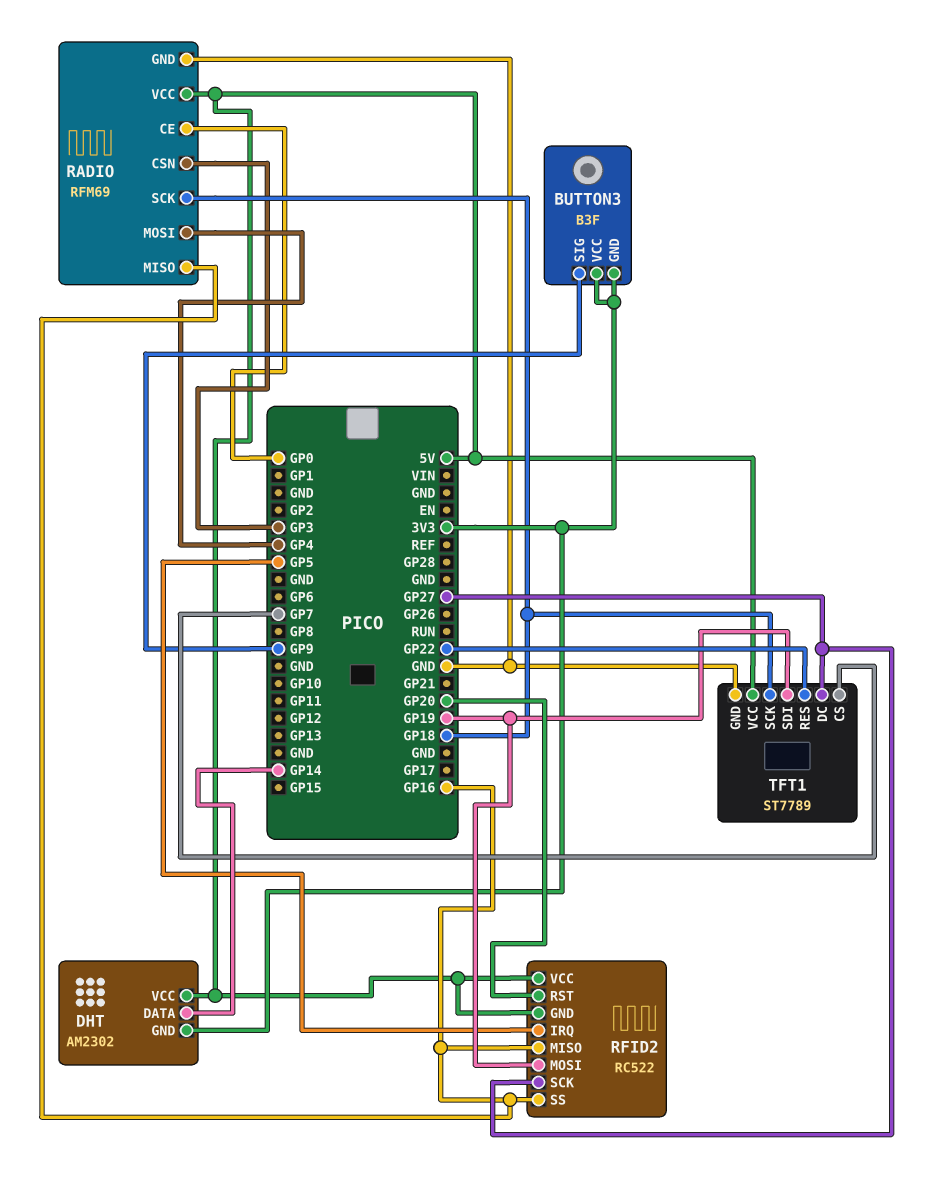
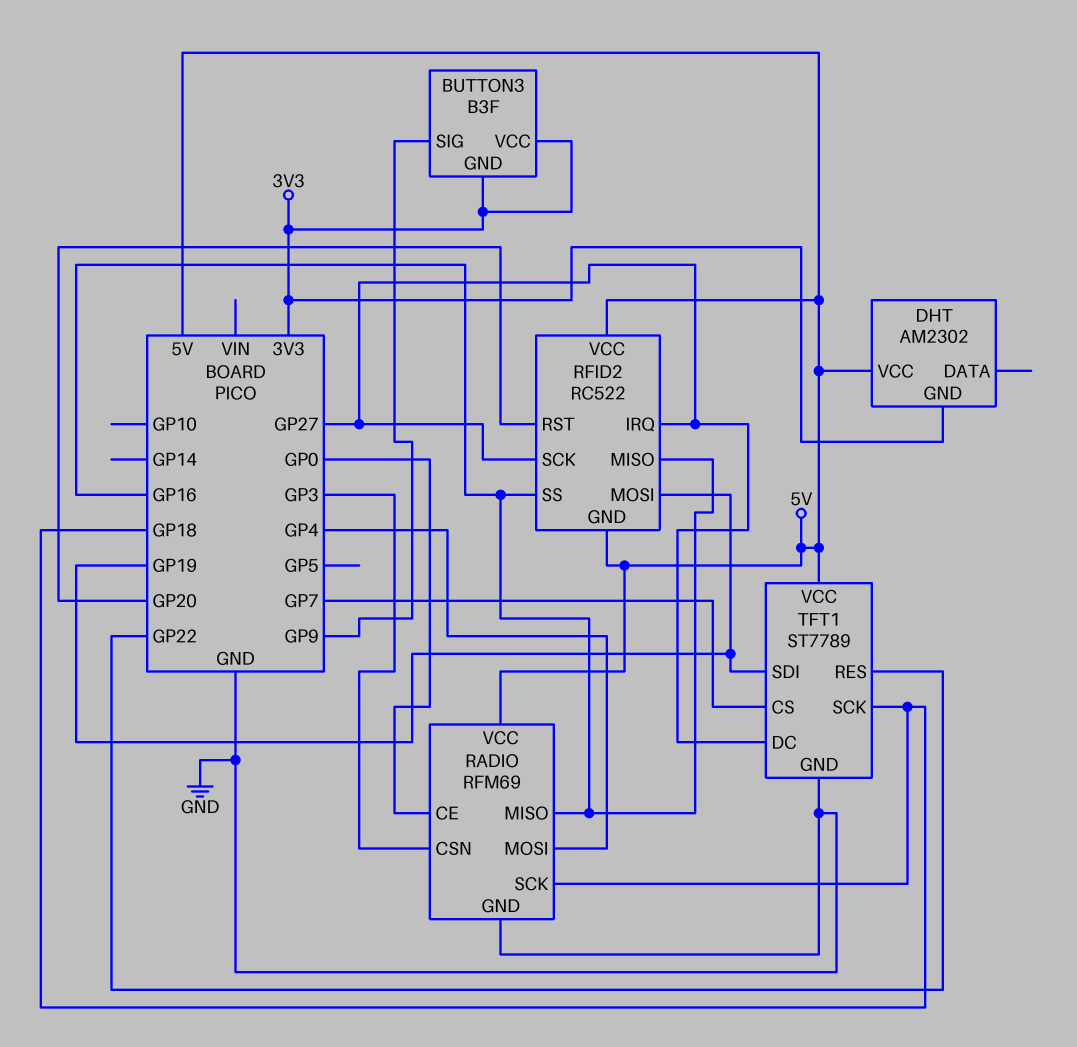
DHT pin DATA: GP14 -> none
RFID2 pin IRQ: GP5 -> GP27

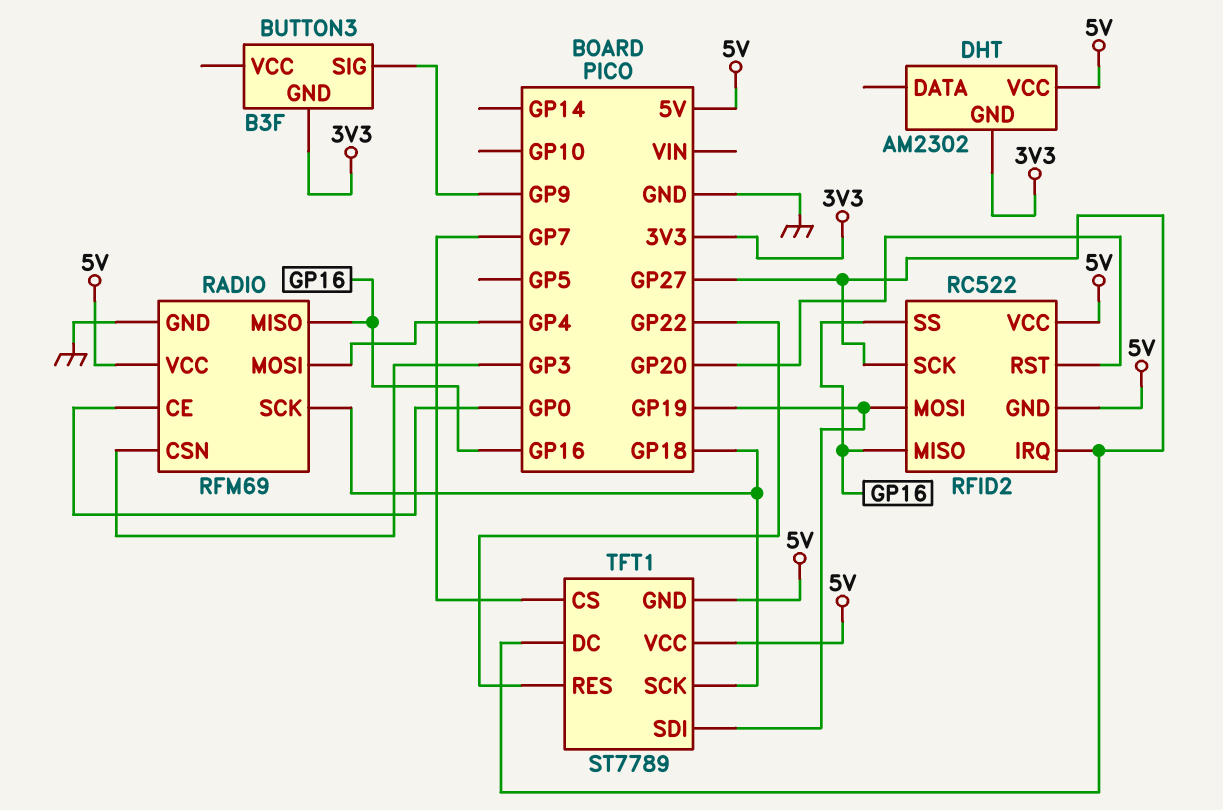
BUTTON3 pin VCC: 3V3 -> none
TFT1 pin GND: GND -> 5V

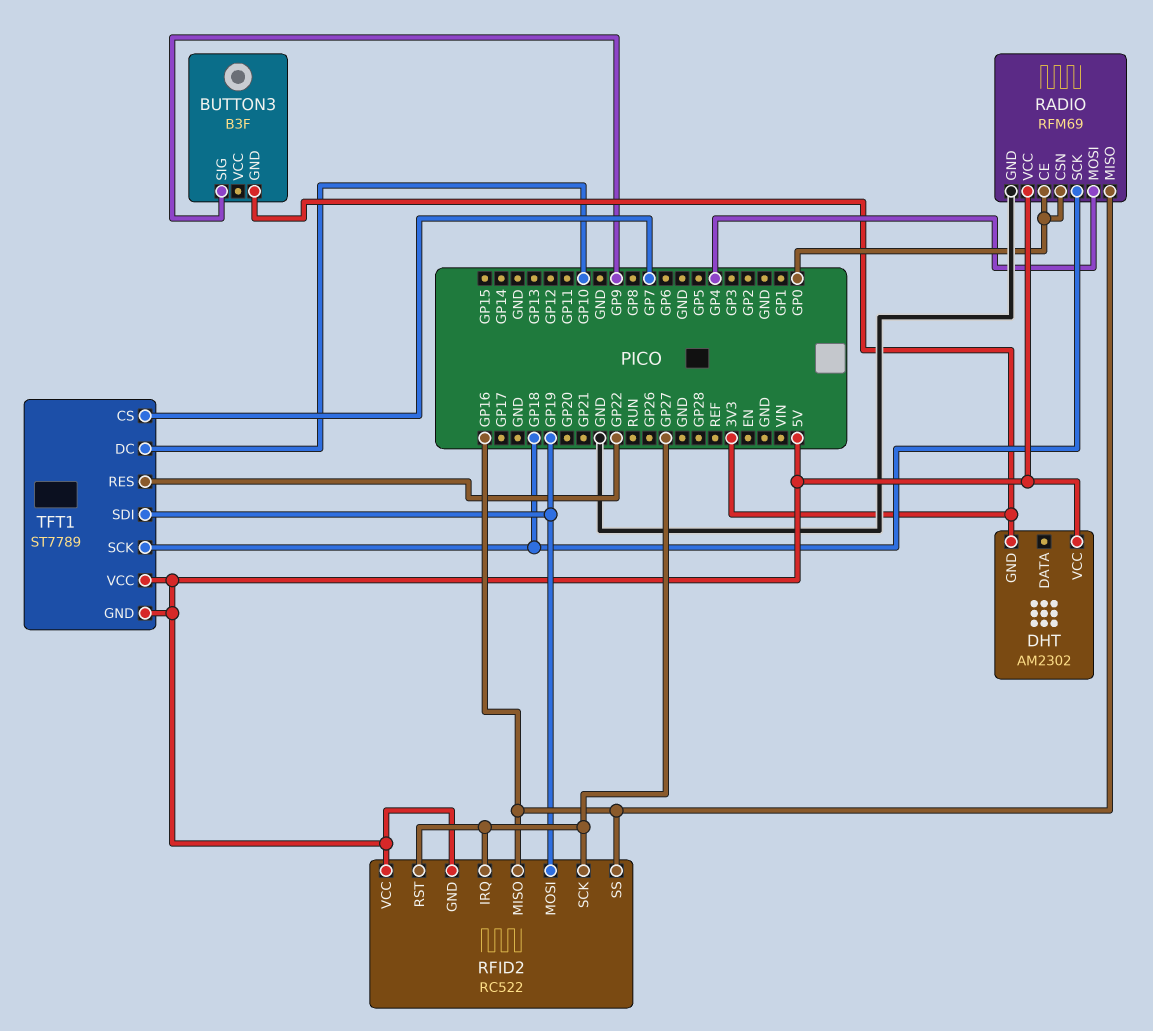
RADIO pin CSN: GP3 -> GP0
RFID2 pin RST: GP20 -> GP27
TFT1 pin DC: GP27 -> GP10

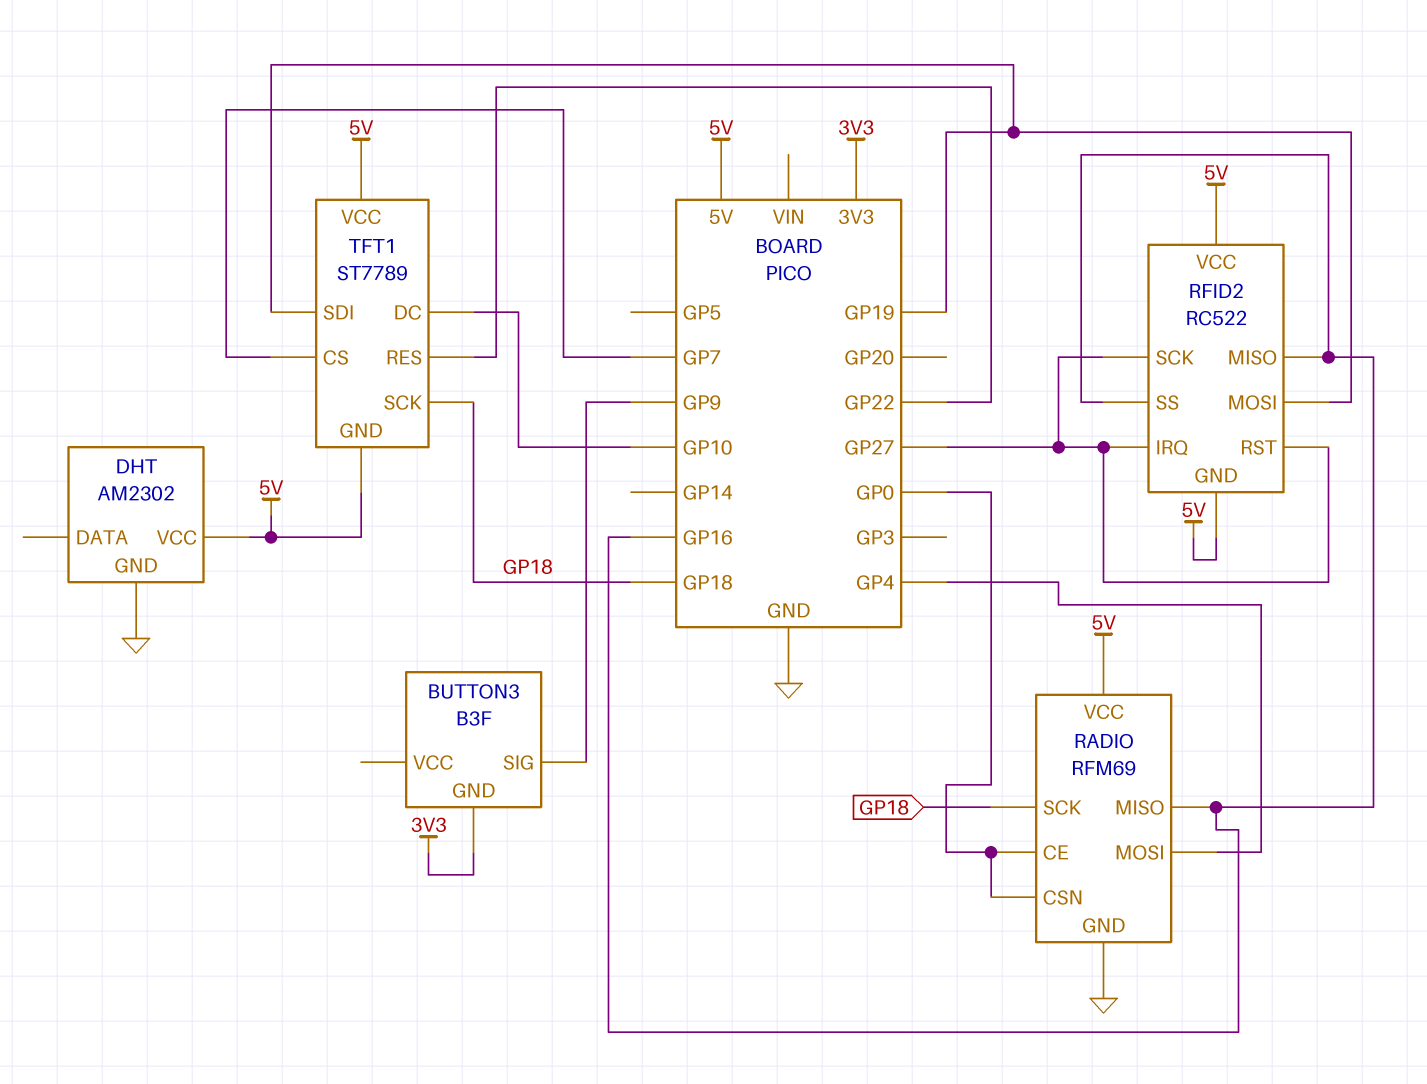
DHT pin GND: 3V3 -> GND

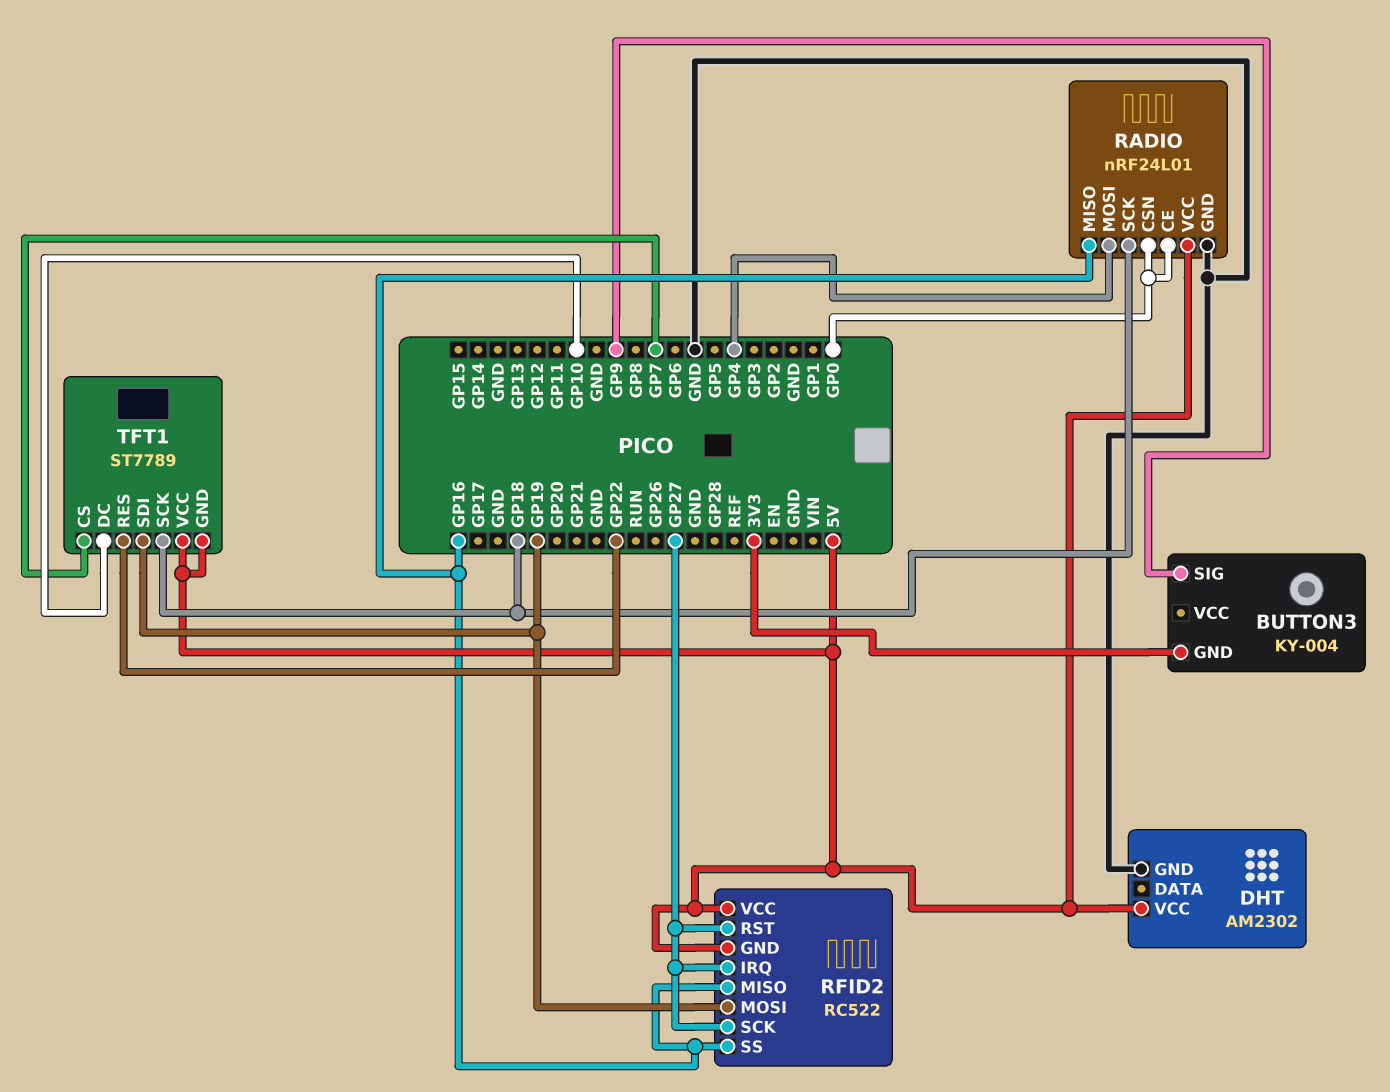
BUTTON3: B3F -> KY-004
RADIO: RFM69 -> nRF24L01

